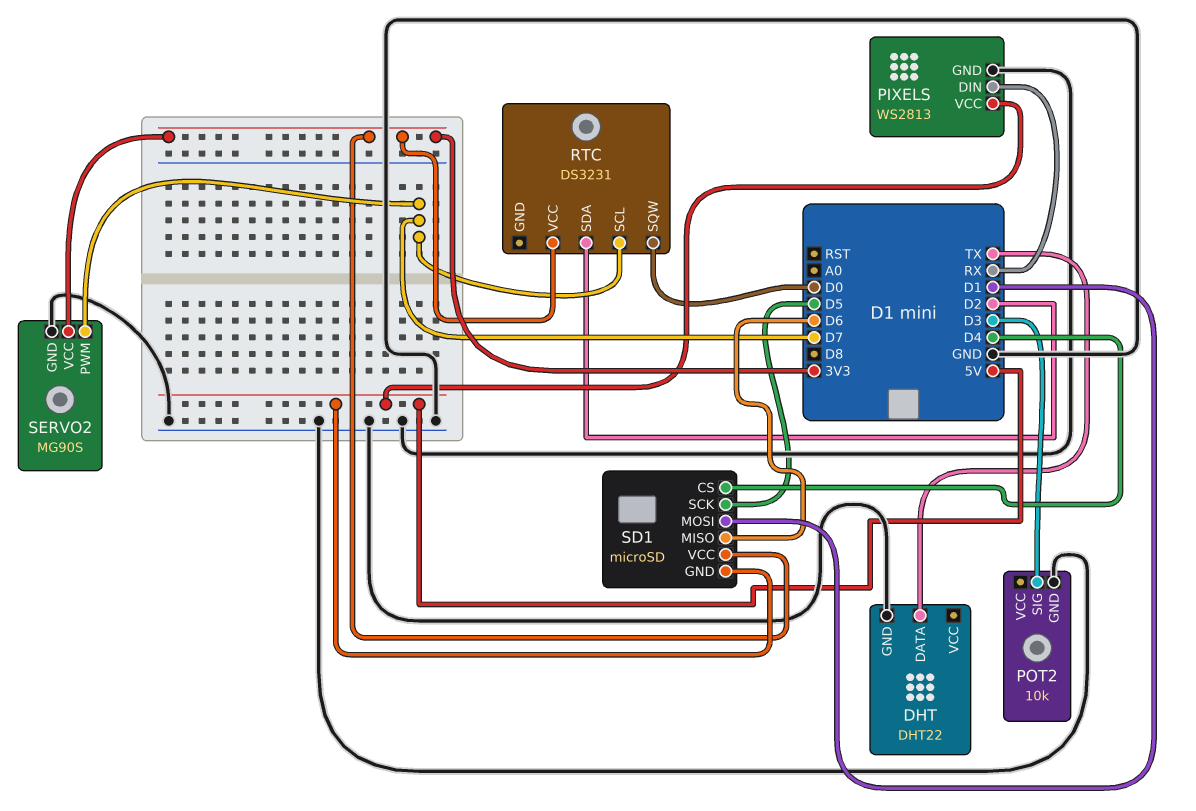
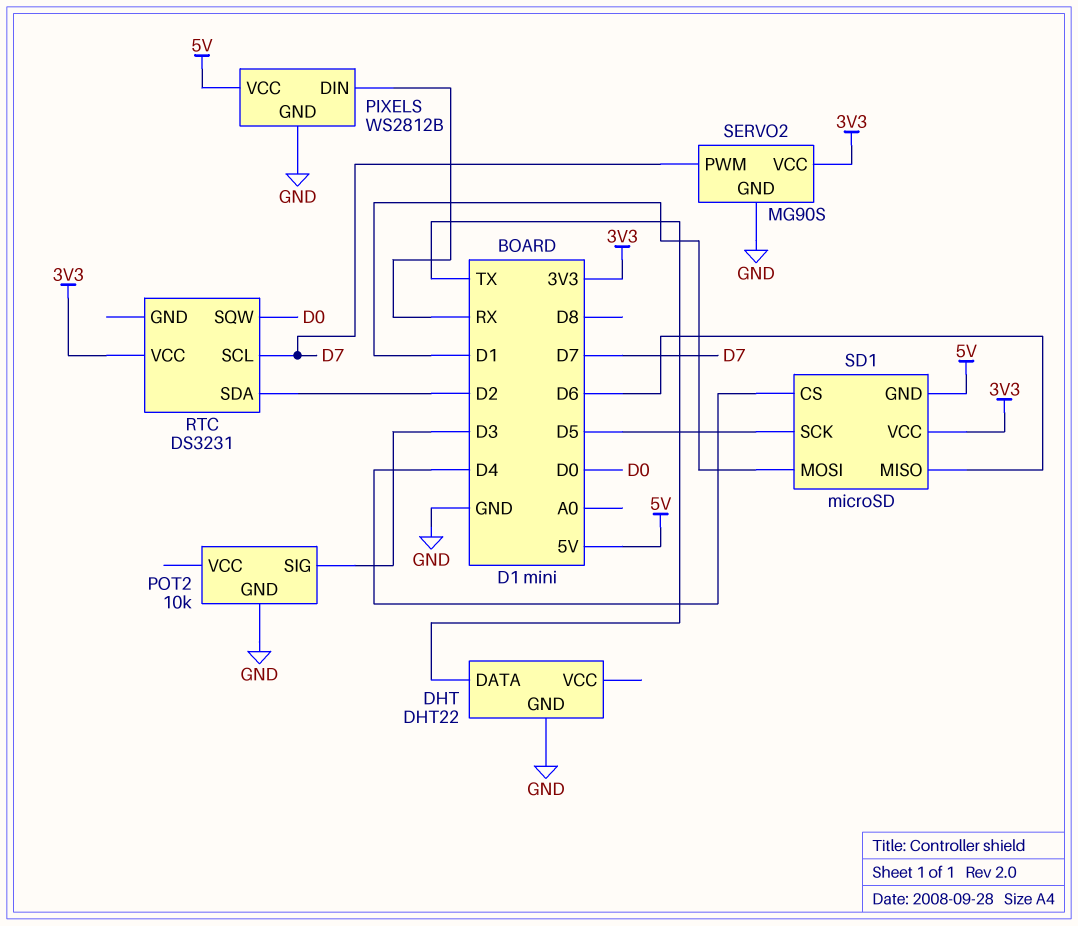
PIXELS: WS2813 -> WS2812B

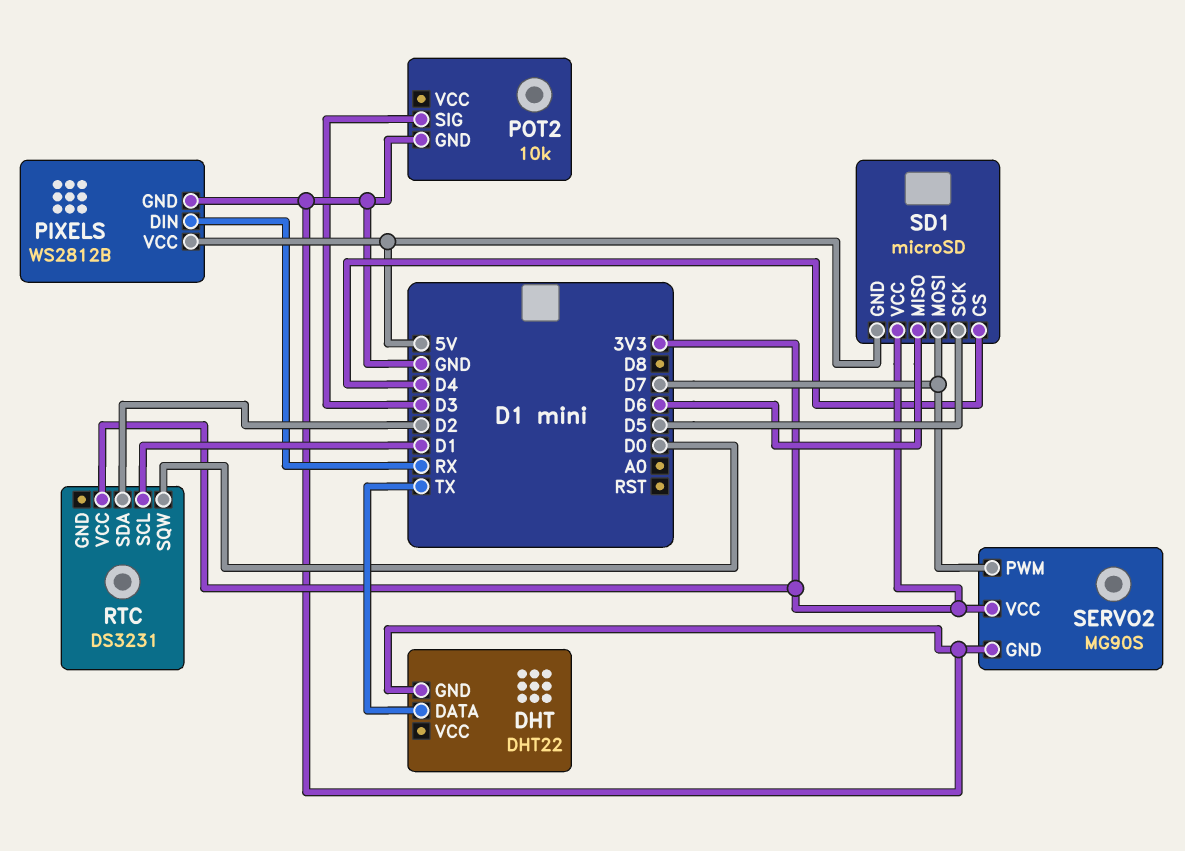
RTC pin SCL: D7 -> D1
SD1 pin MOSI: D1 -> D7

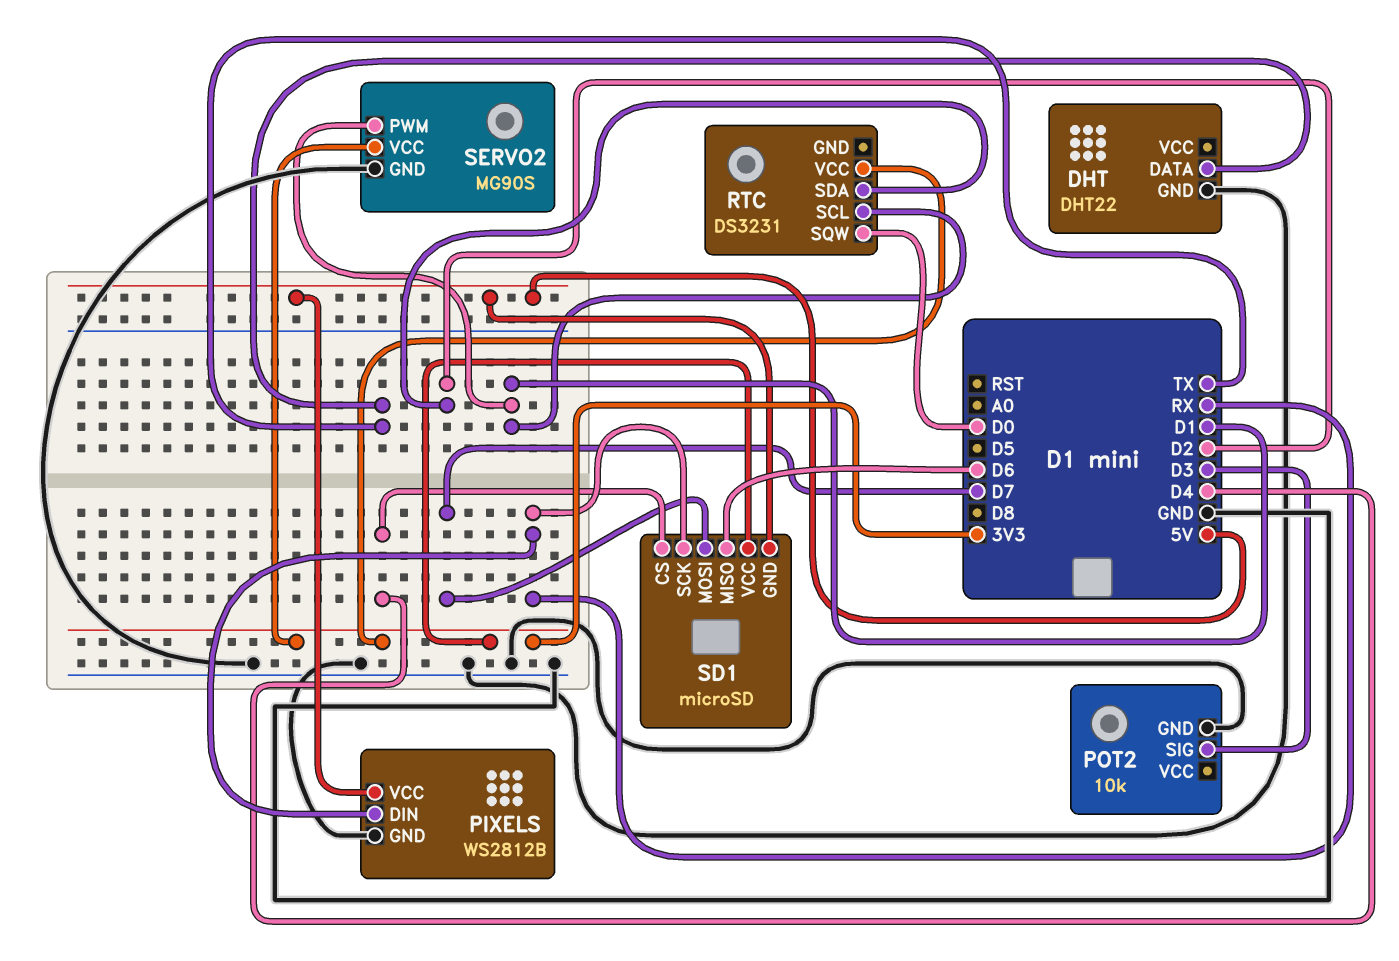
SD1 pin SCK: D5 -> RX
SERVO2 pin PWM: D7 -> D1

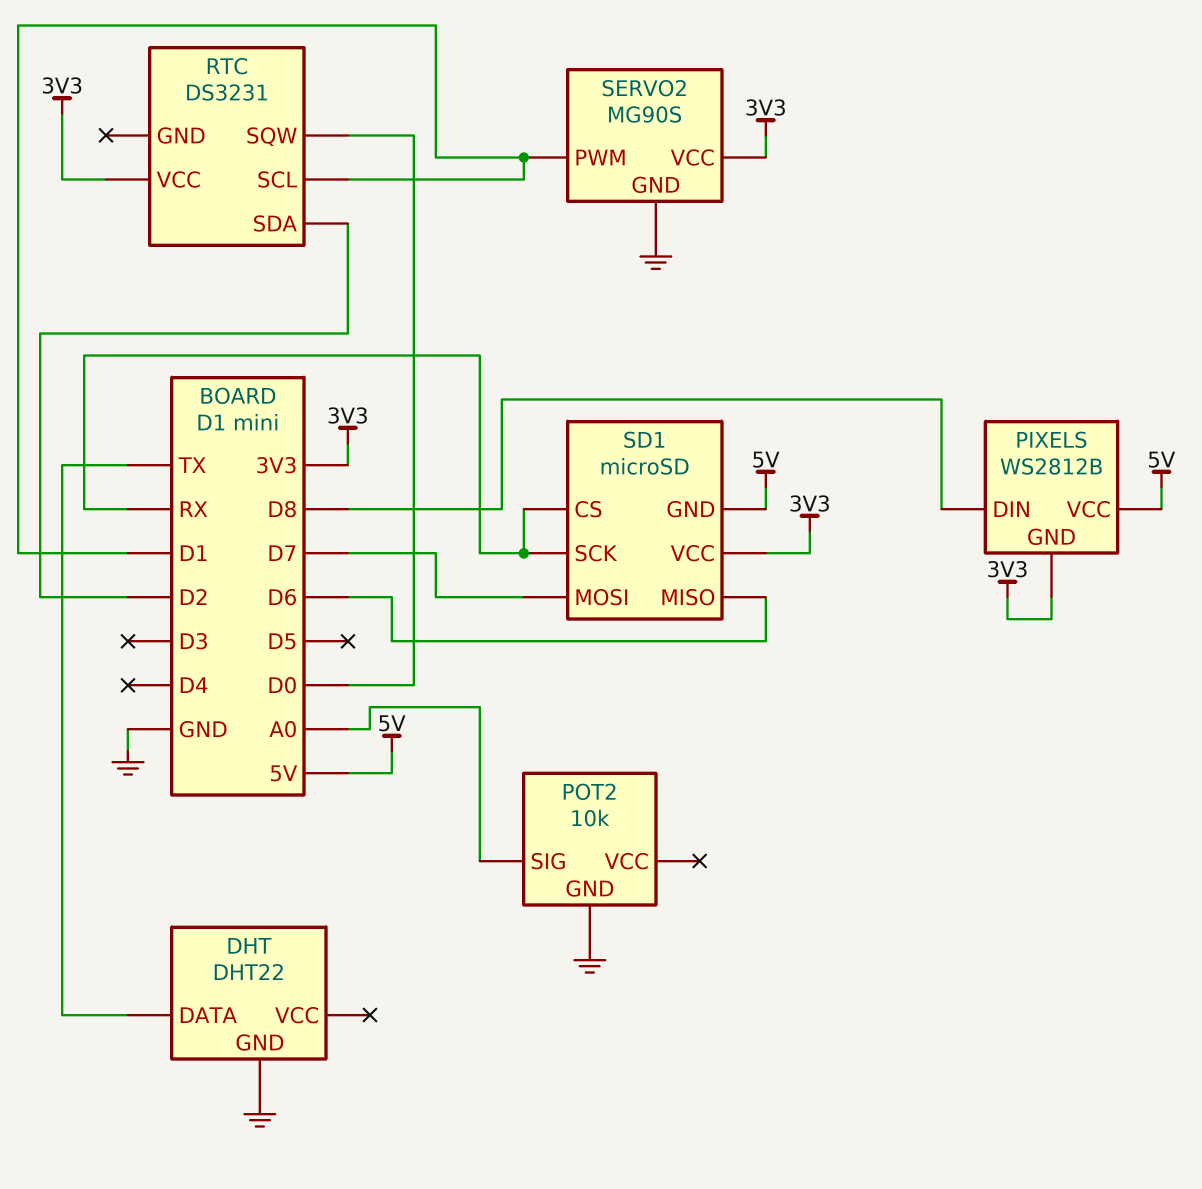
PIXELS pin DIN: RX -> D8
PIXELS pin GND: GND -> 3V3
POT2 pin SIG: D3 -> A0
SD1 pin CS: D4 -> RX

